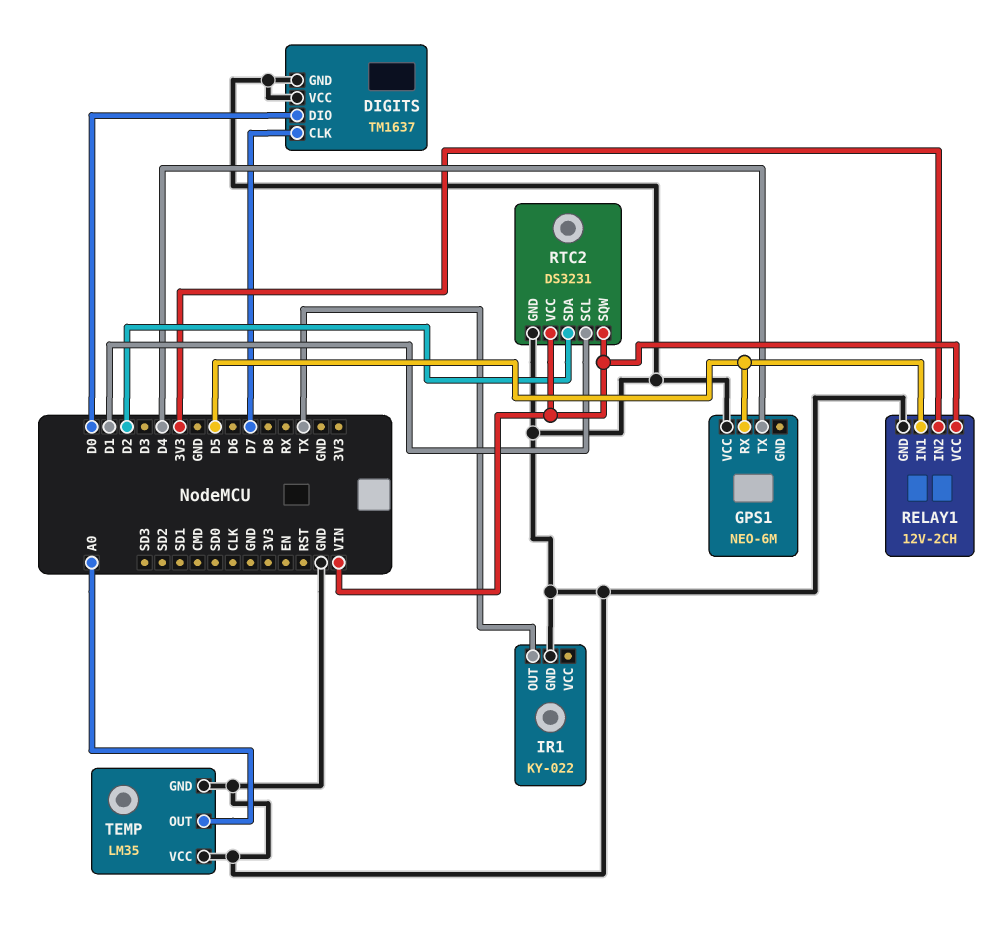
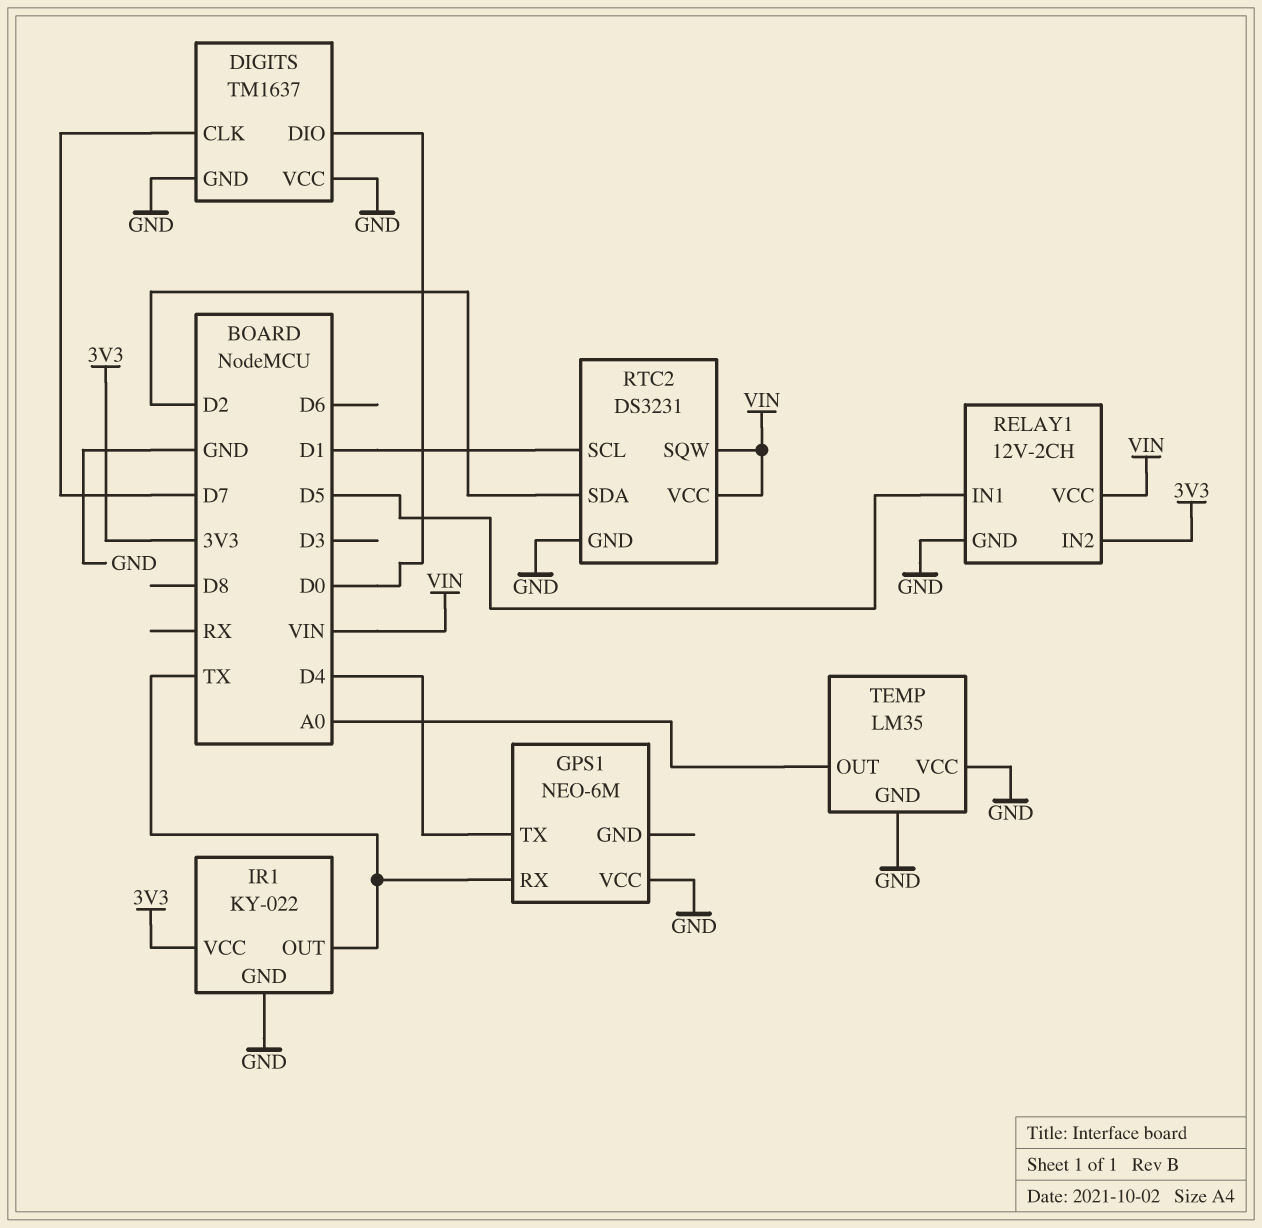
GPS1 pin RX: D5 -> TX
IR1 pin VCC: none -> 3V3

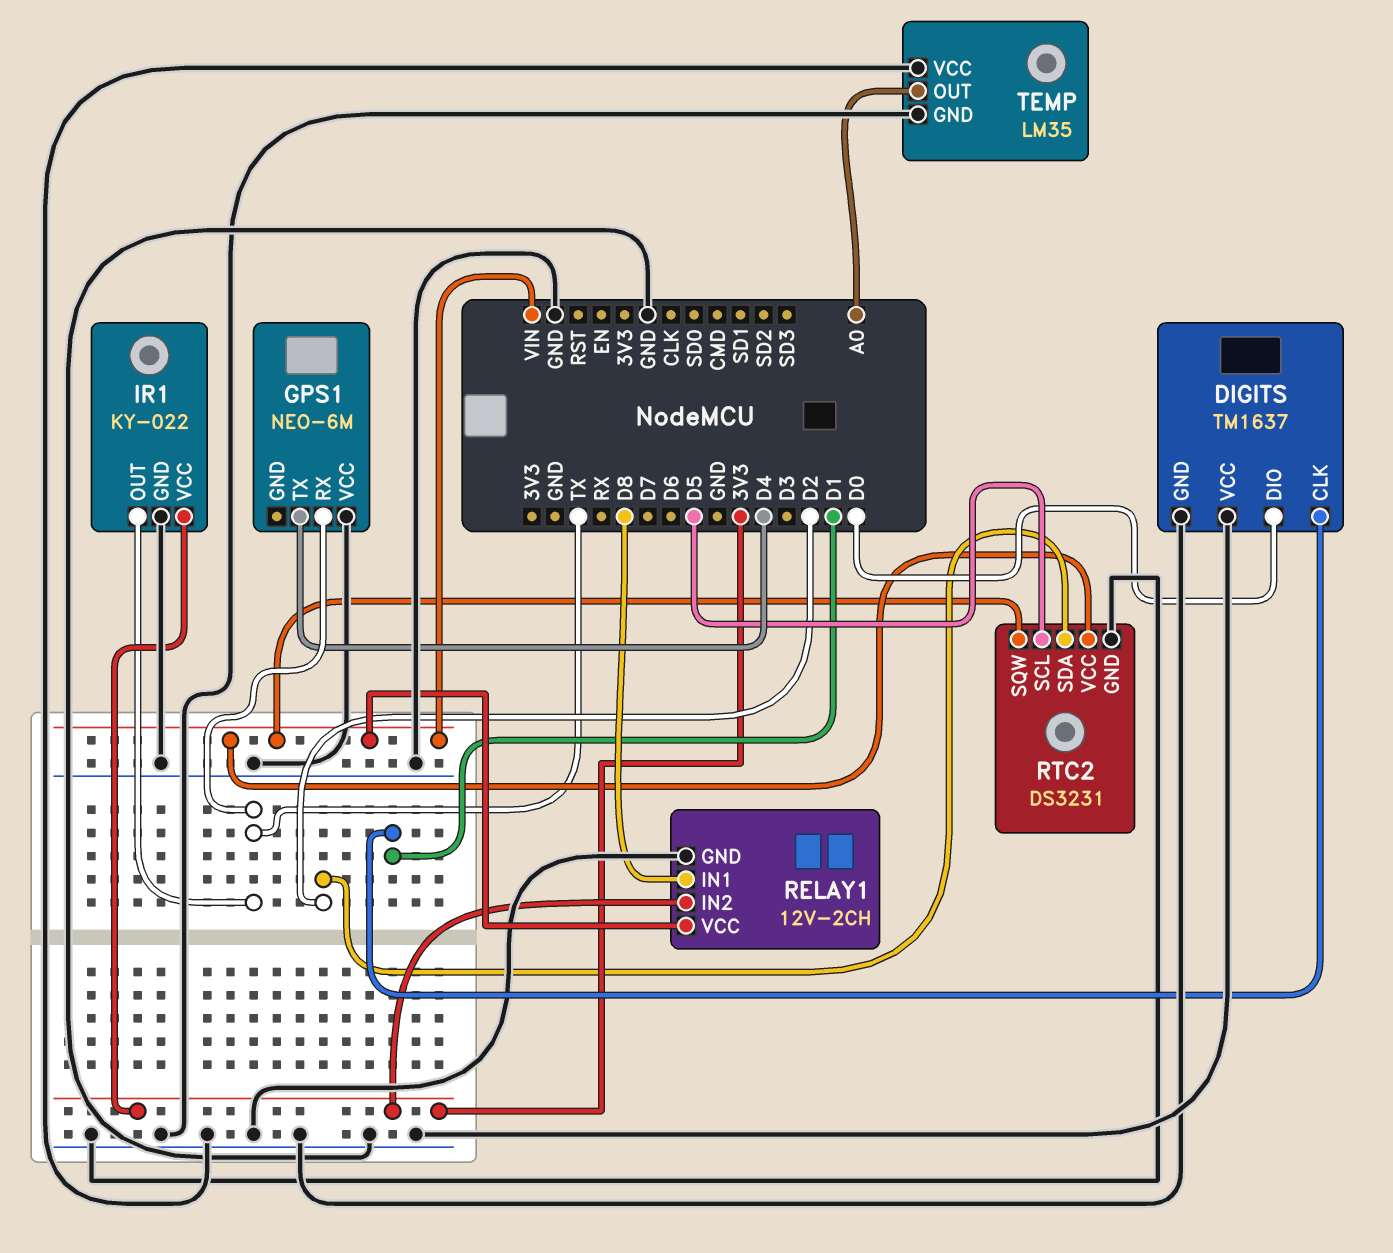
DIGITS pin CLK: D7 -> D1
RELAY1 pin IN1: D5 -> D8
RTC2 pin SCL: D1 -> D5

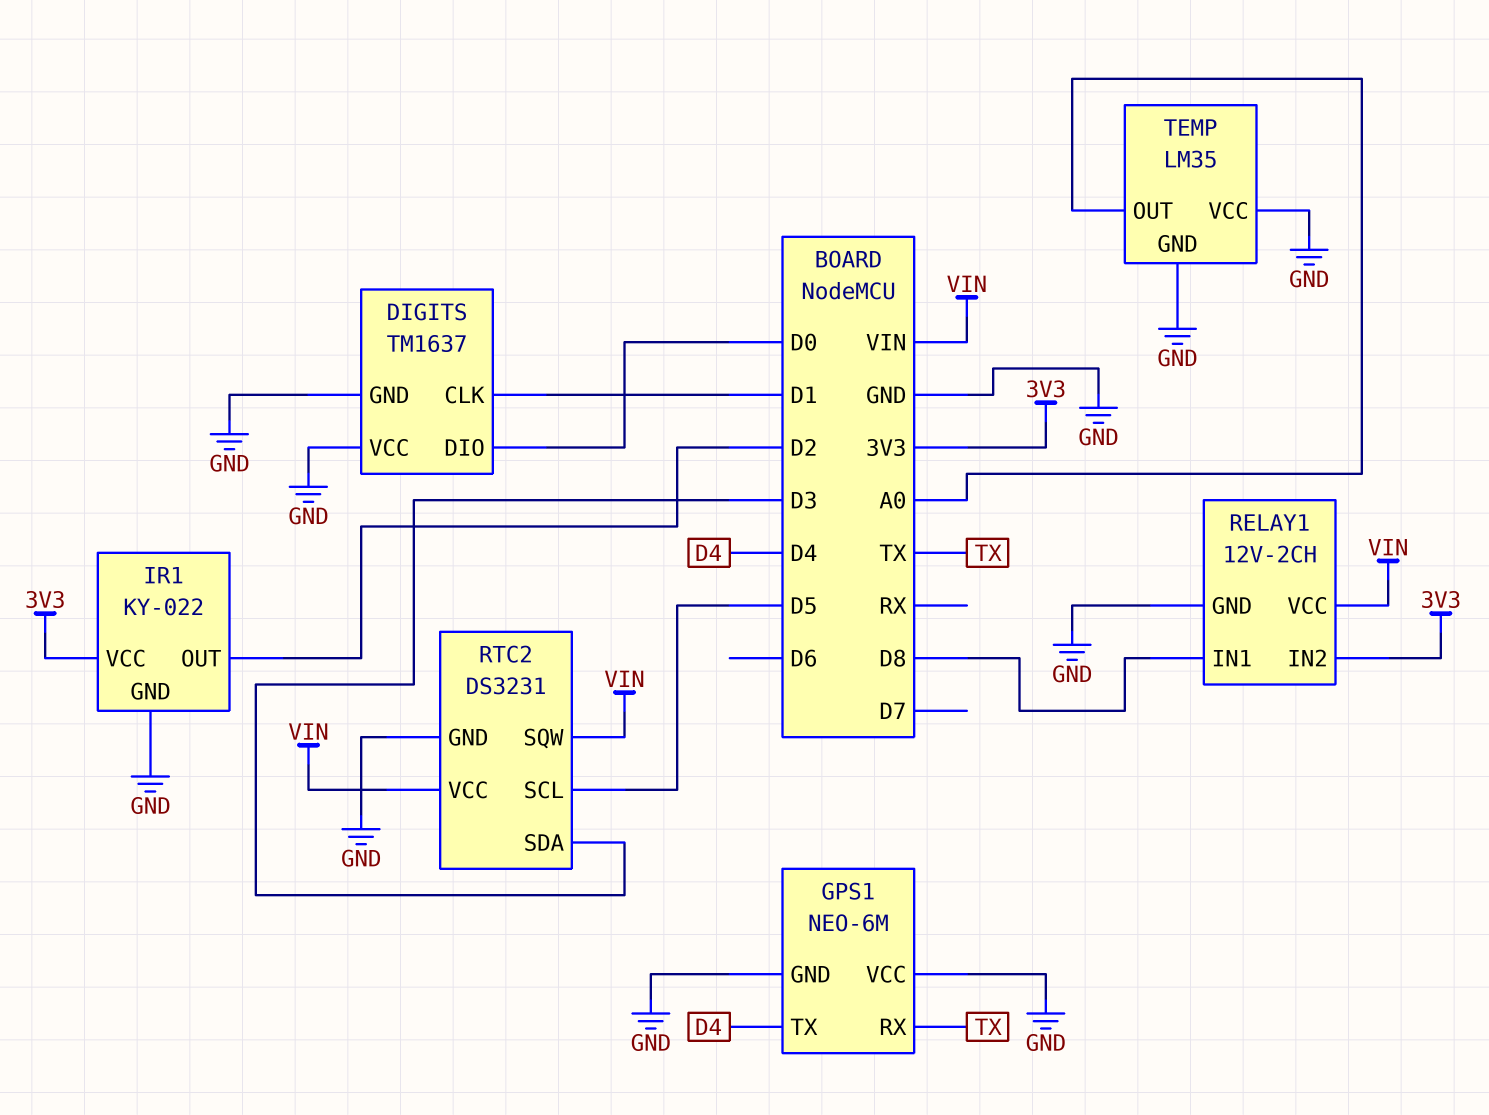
GPS1 pin GND: none -> GND
IR1 pin OUT: TX -> D2
RTC2 pin SDA: D2 -> D3

